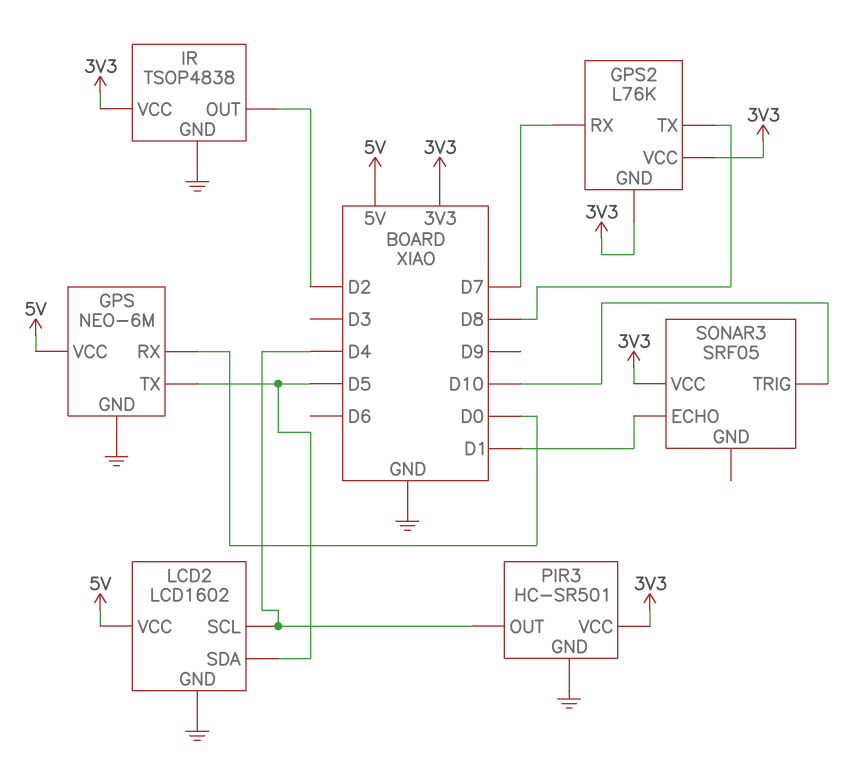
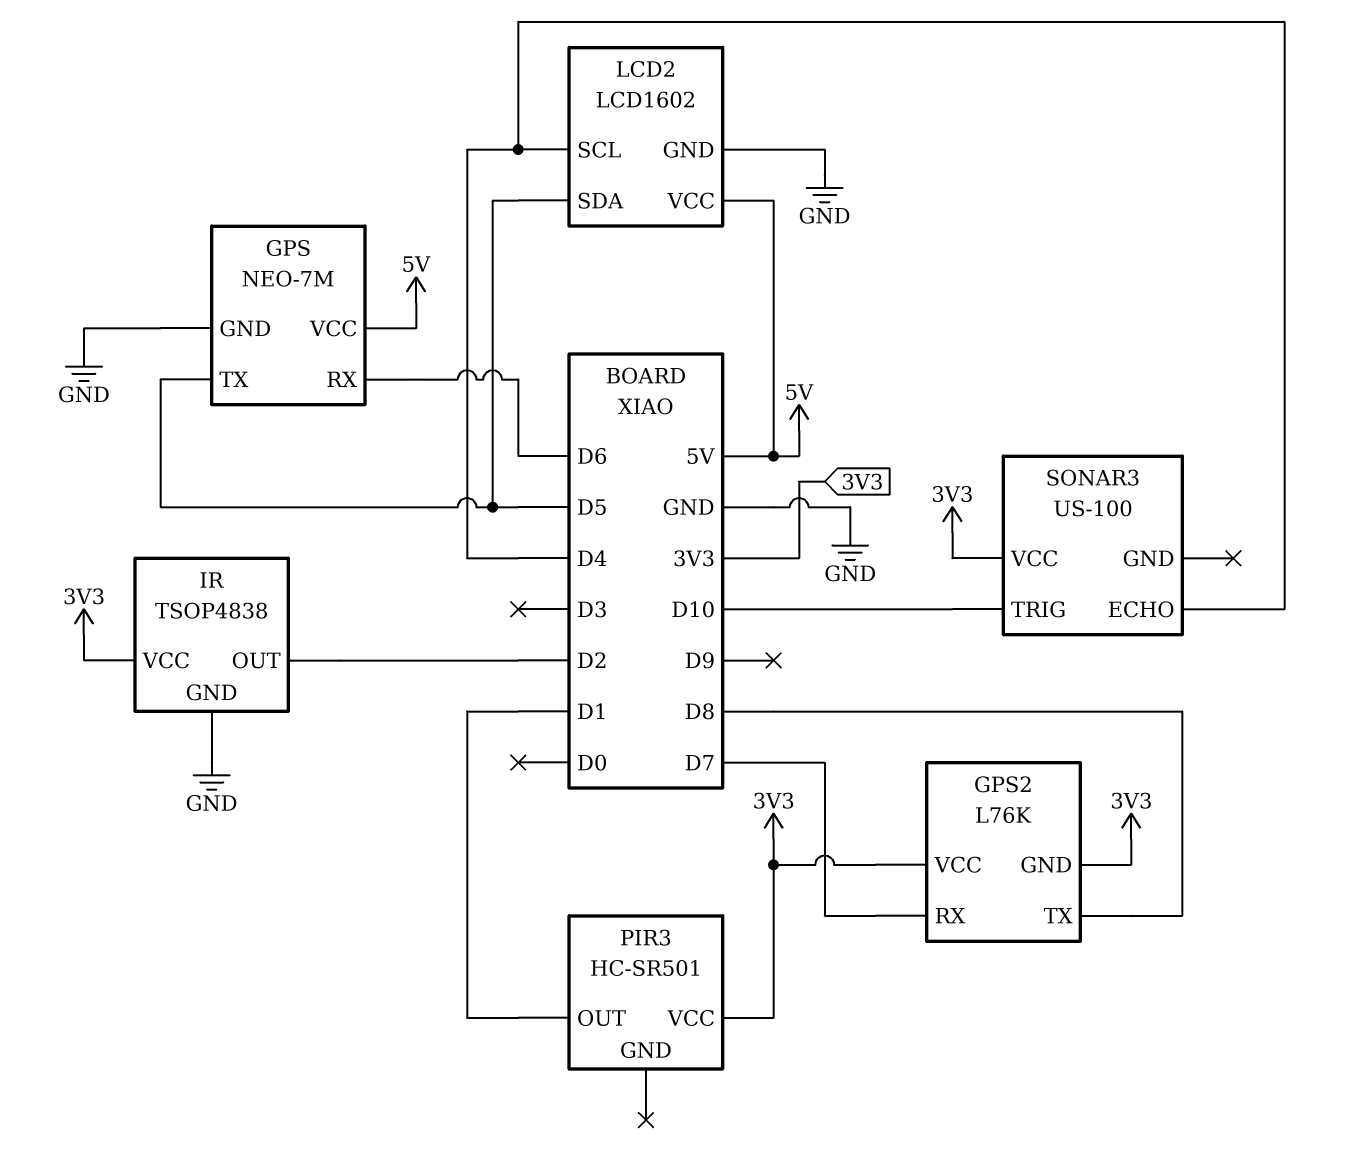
GPS: NEO-6M -> NEO-7M
GPS pin RX: D0 -> D6
PIR3 pin GND: GND -> none
PIR3 pin OUT: D4 -> D1
SONAR3: SRF05 -> US-100
SONAR3 pin ECHO: D1 -> D4

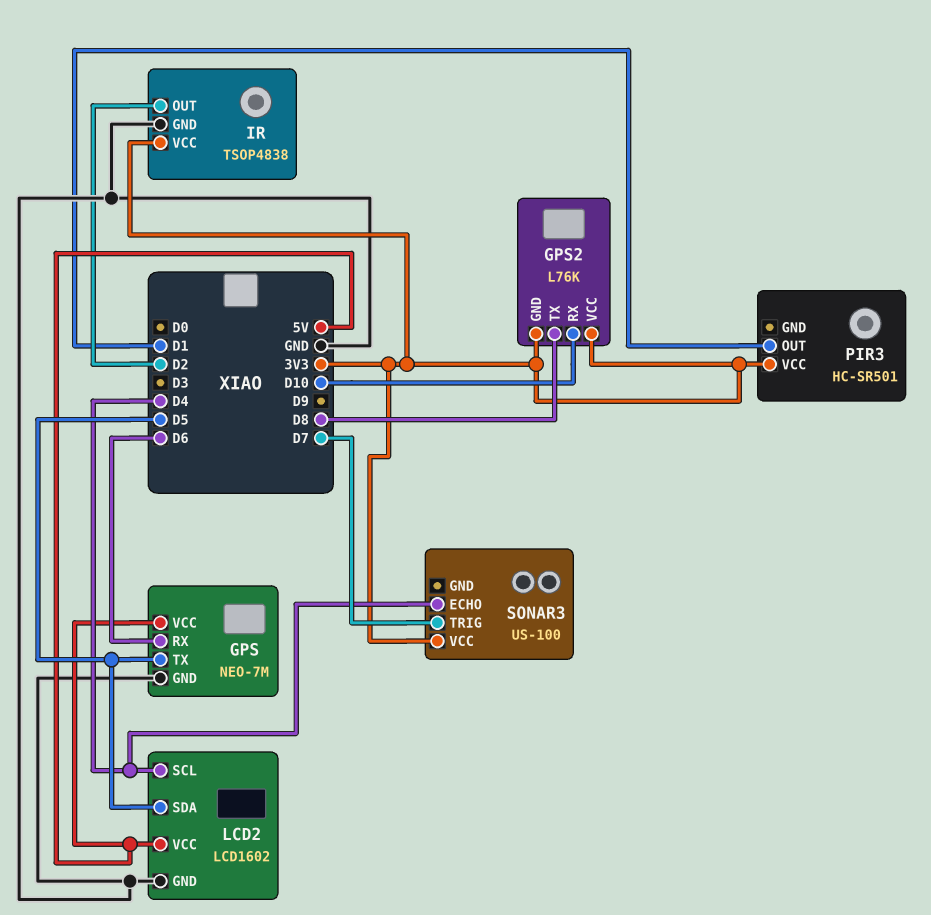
GPS2 pin RX: D7 -> D10
SONAR3 pin TRIG: D10 -> D7

